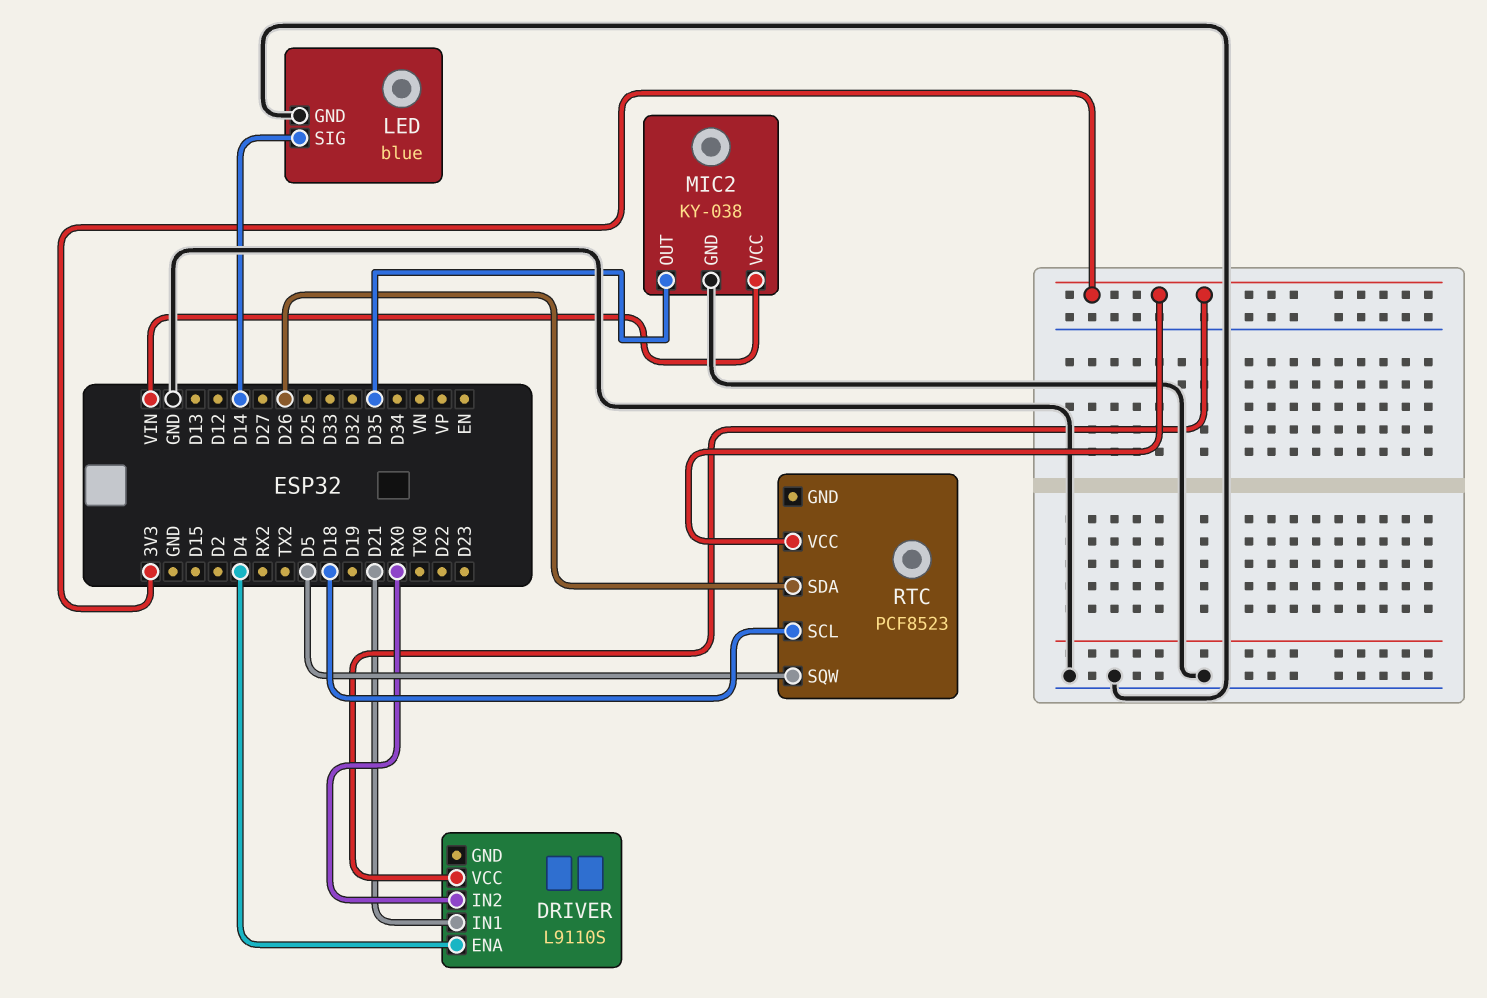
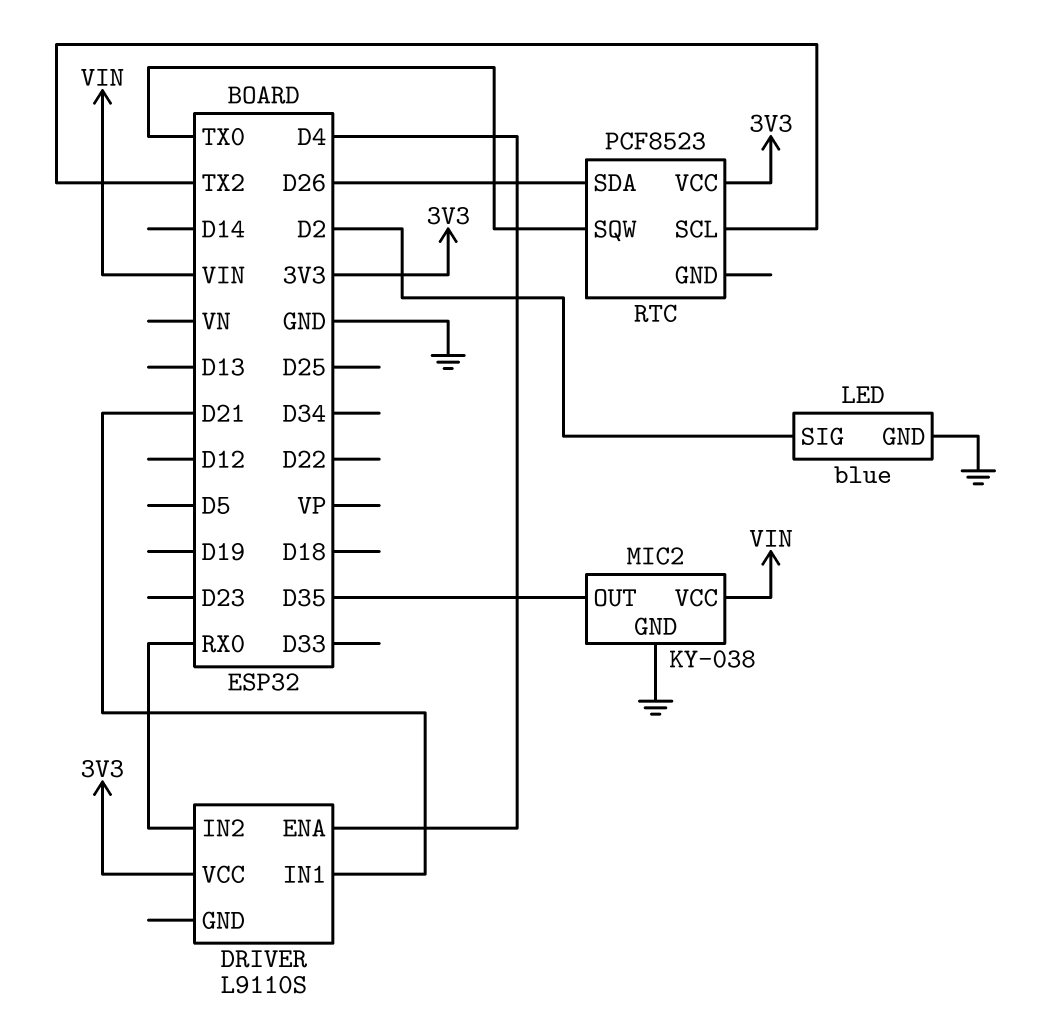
LED pin SIG: D14 -> D2
RTC pin SCL: D18 -> TX2
RTC pin SQW: D5 -> TX0

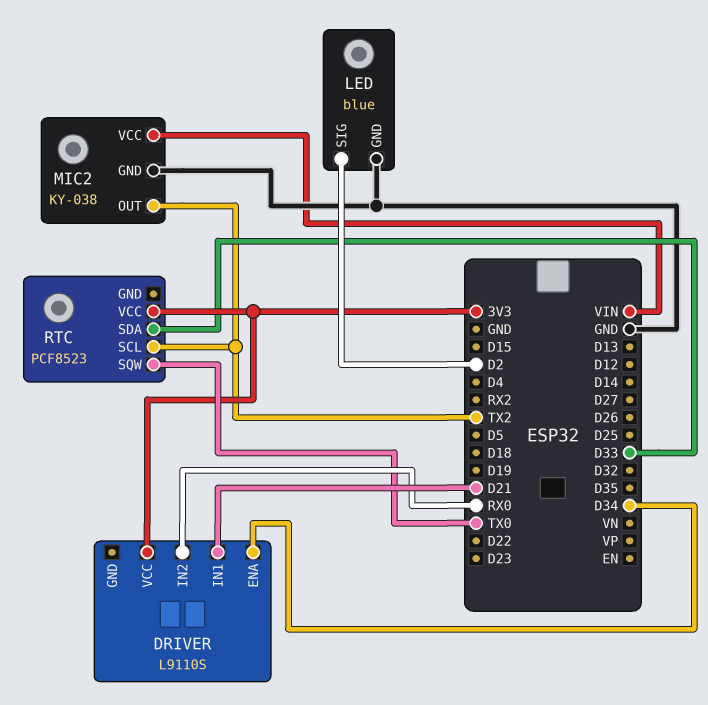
DRIVER pin ENA: D4 -> D34
MIC2 pin OUT: D35 -> TX2
RTC pin SDA: D26 -> D33

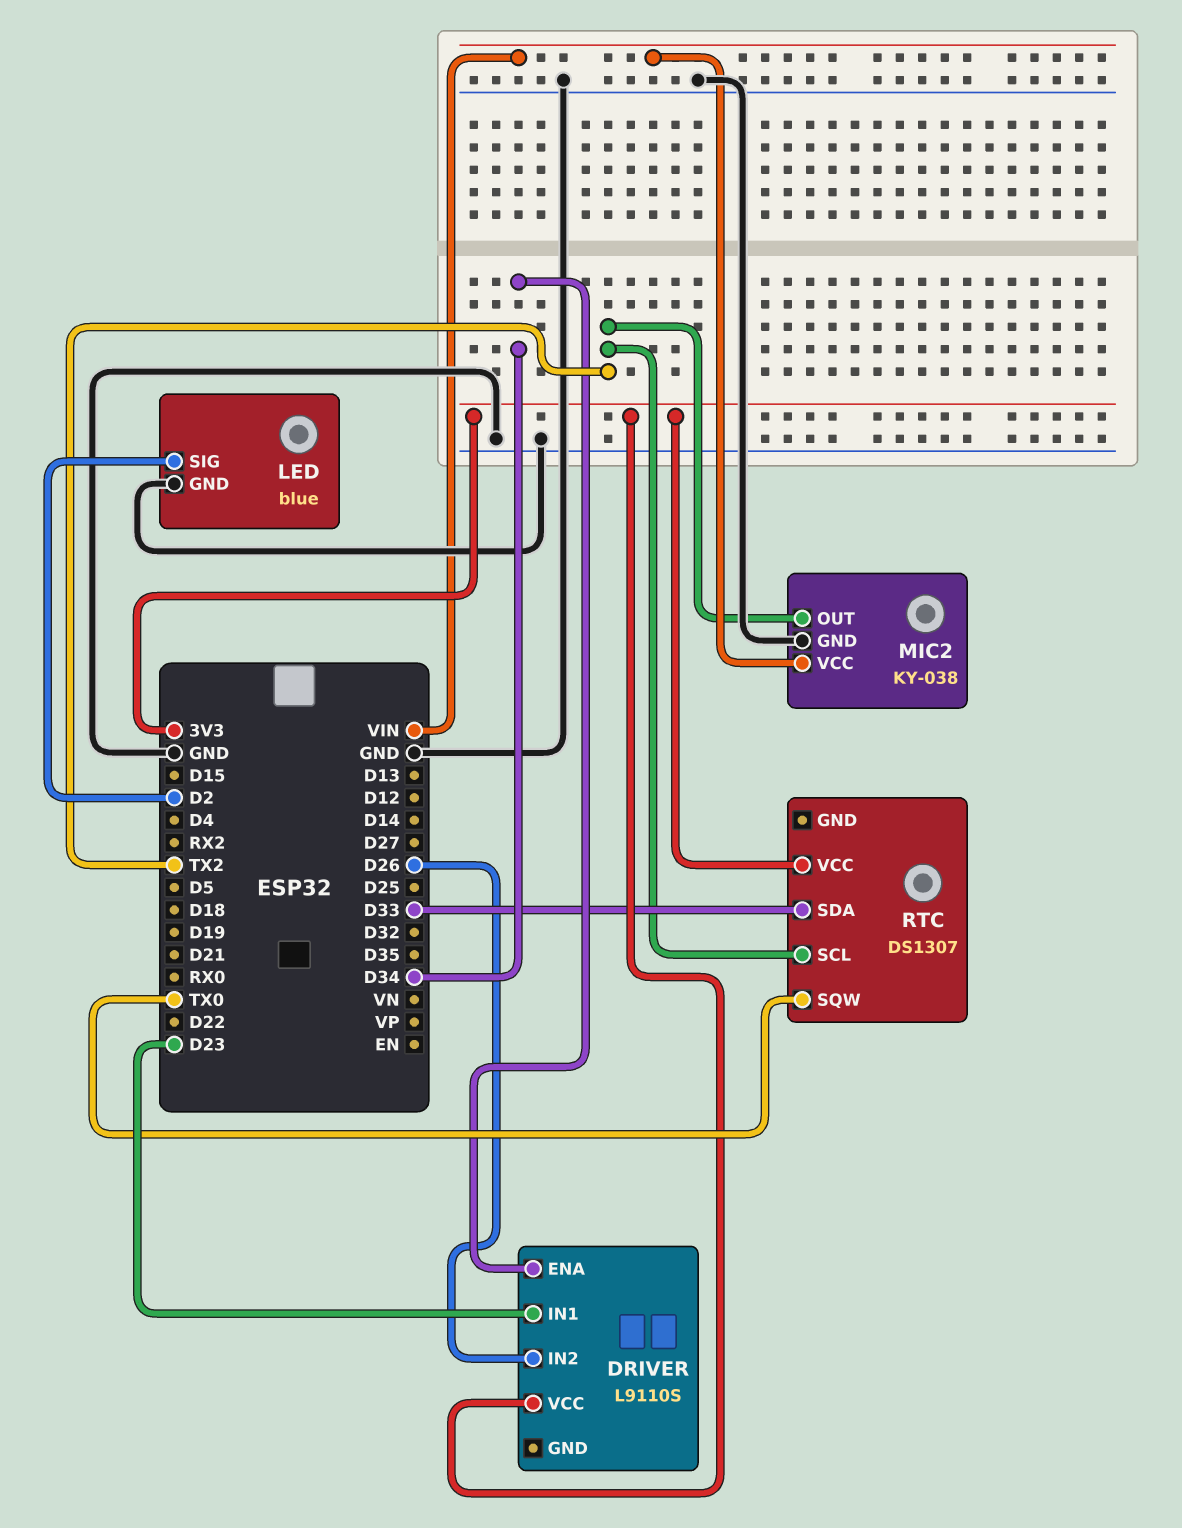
DRIVER pin IN1: D21 -> D23
DRIVER pin IN2: RX0 -> D26
RTC: PCF8523 -> DS1307

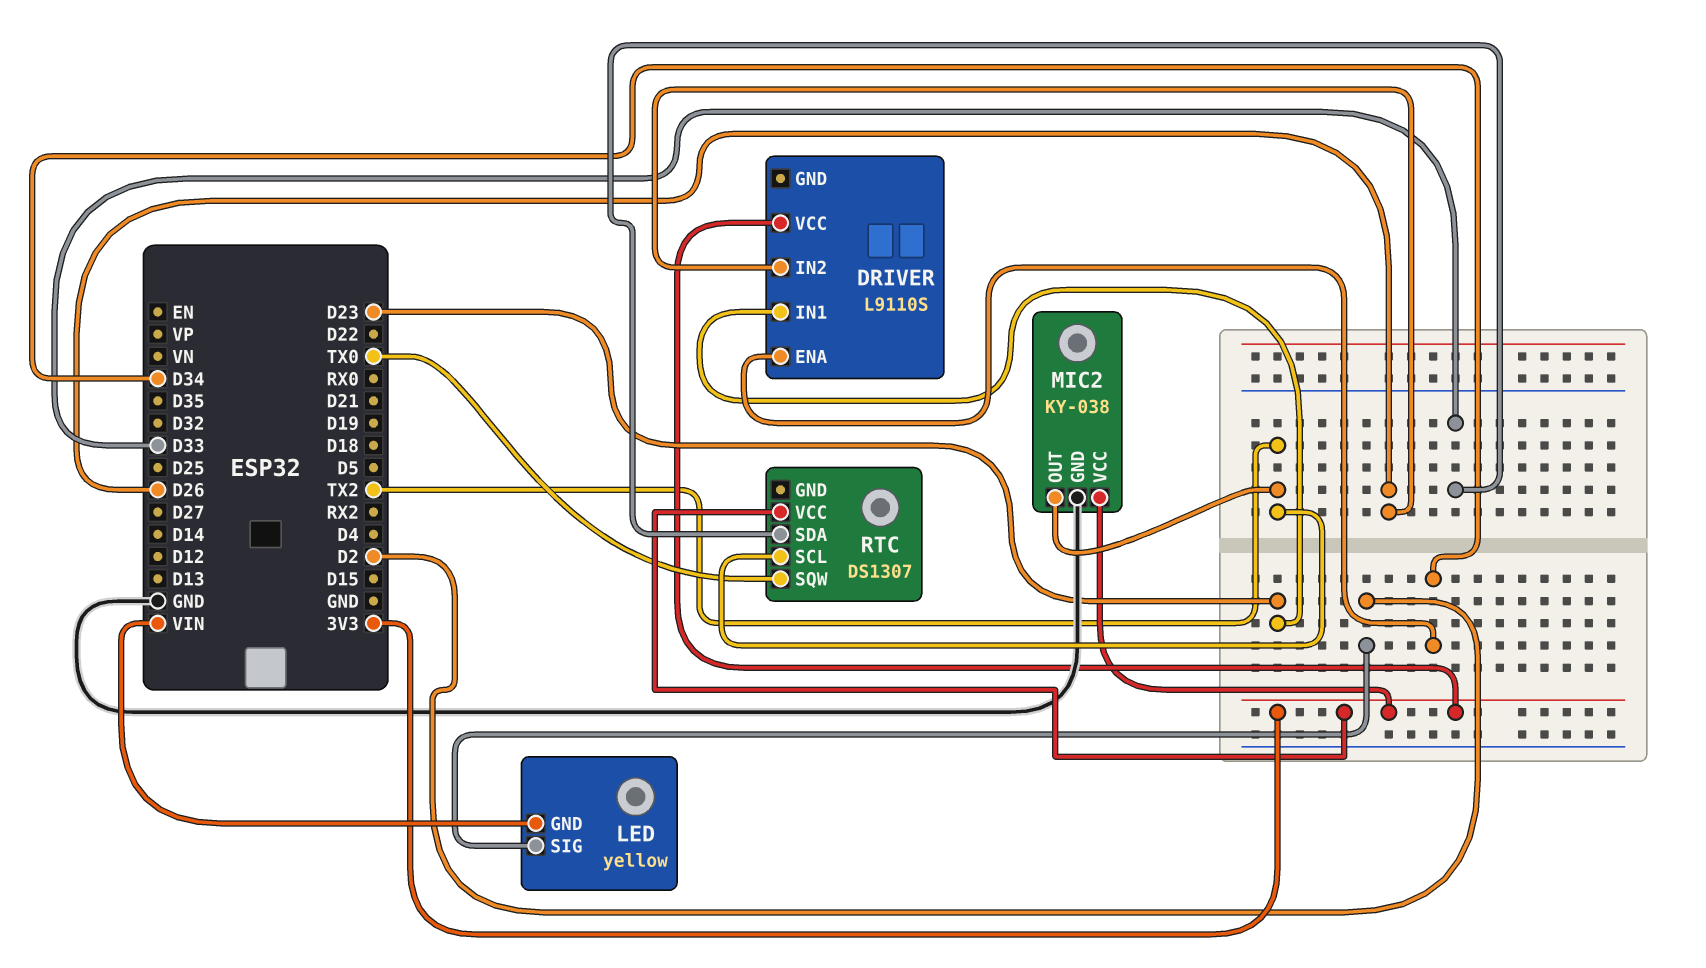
LED: blue -> yellow
LED pin GND: GND -> VIN
MIC2 pin VCC: VIN -> 3V3

